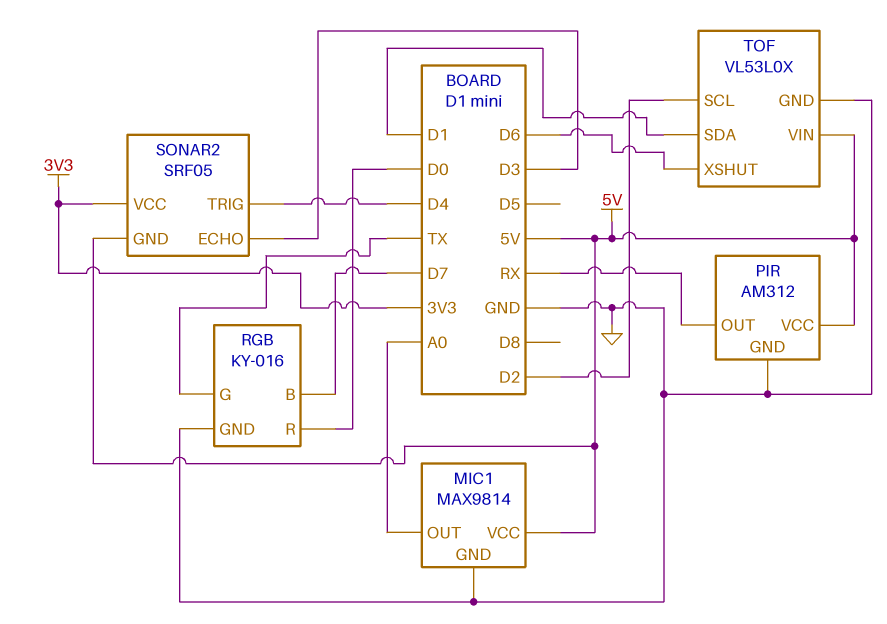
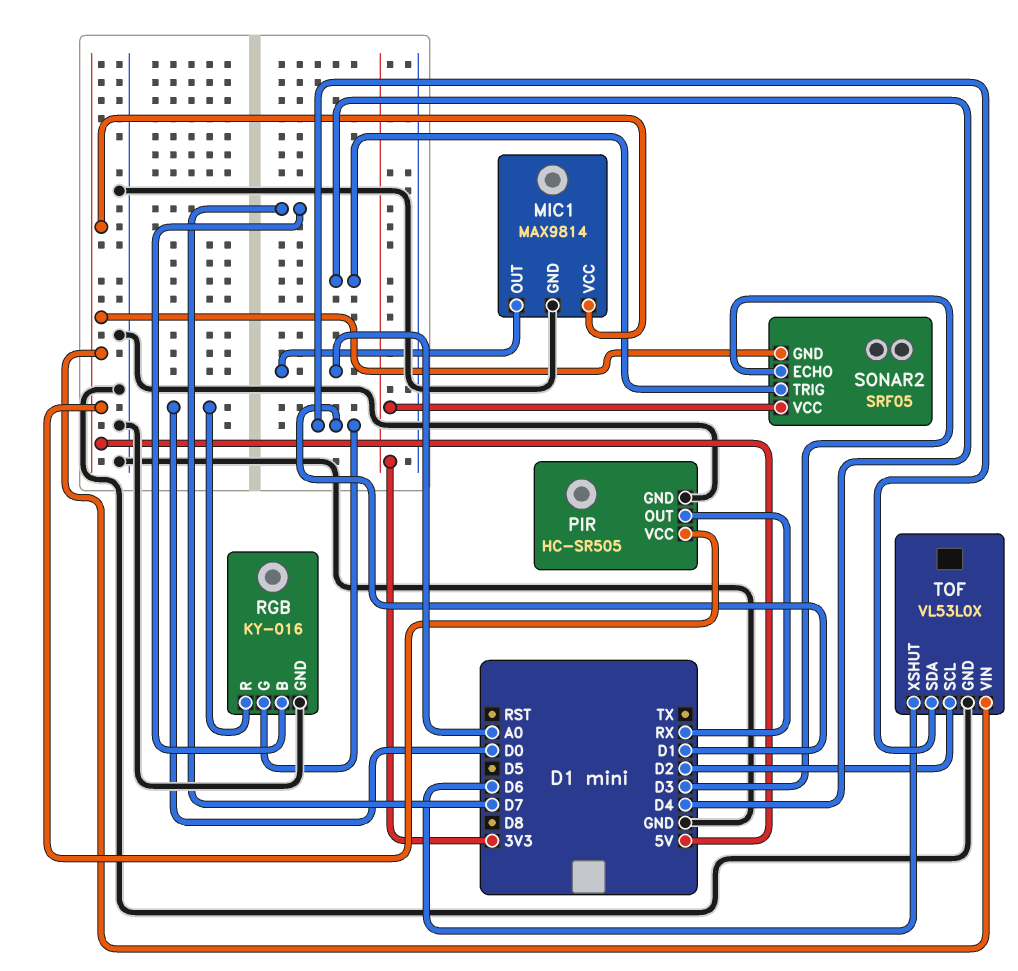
PIR: AM312 -> HC-SR505
RGB pin G: TX -> D1

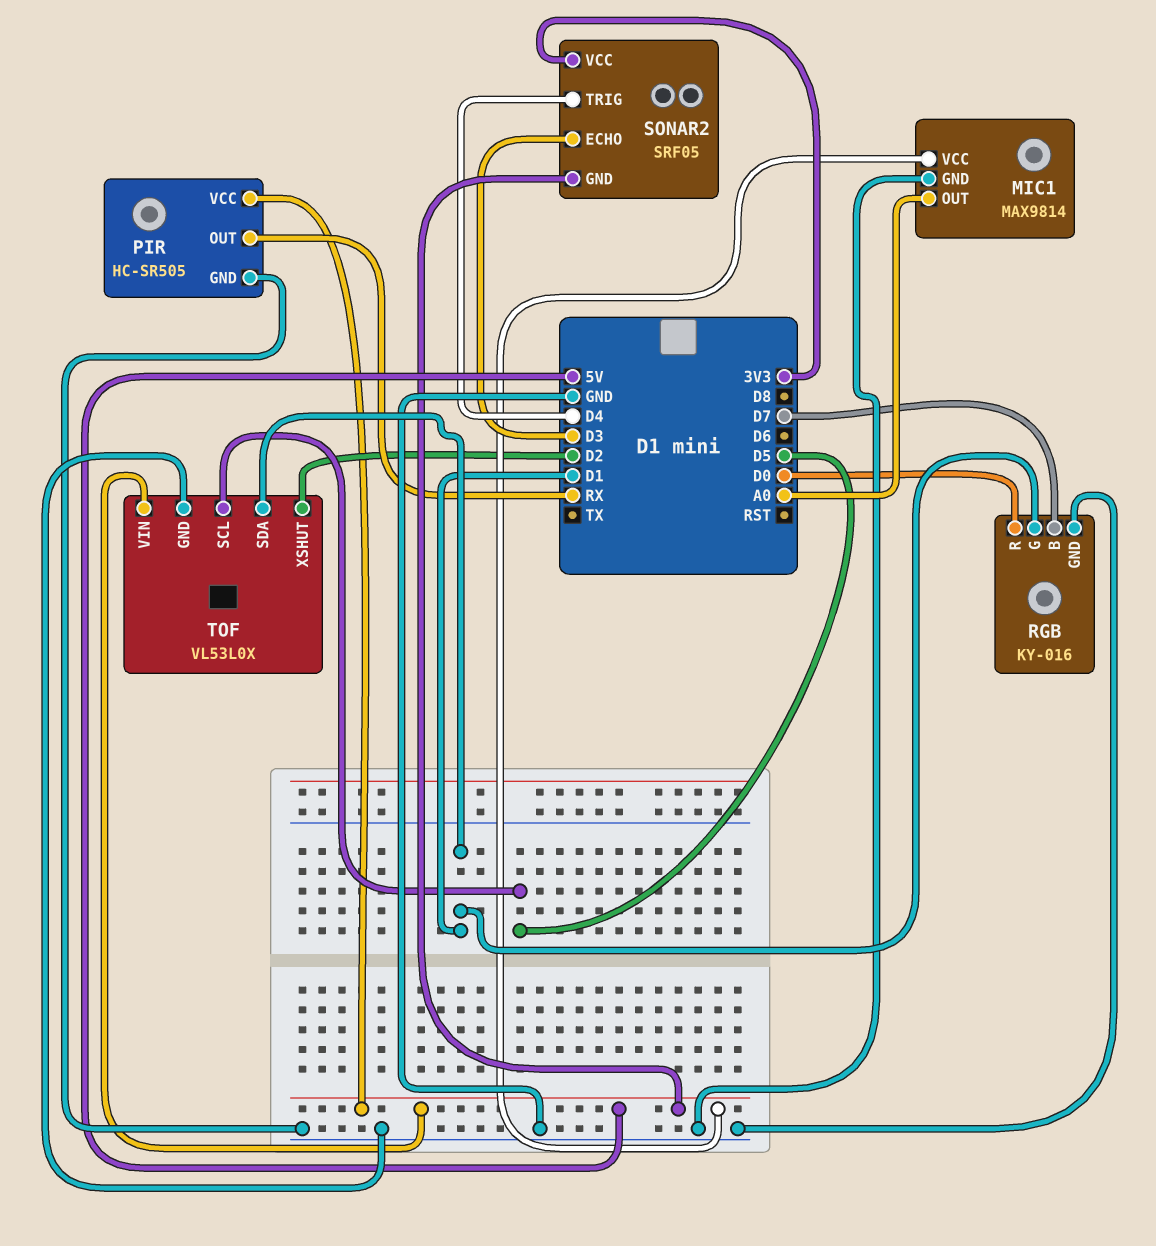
TOF pin SCL: D2 -> D5
TOF pin XSHUT: D6 -> D2

